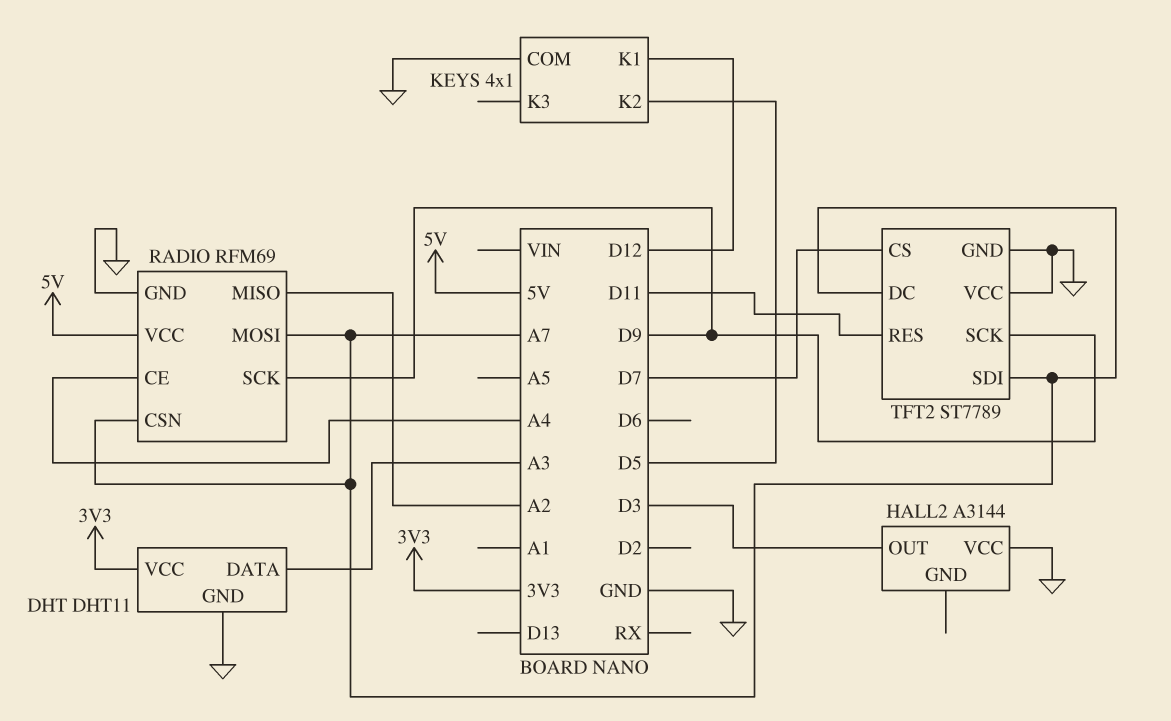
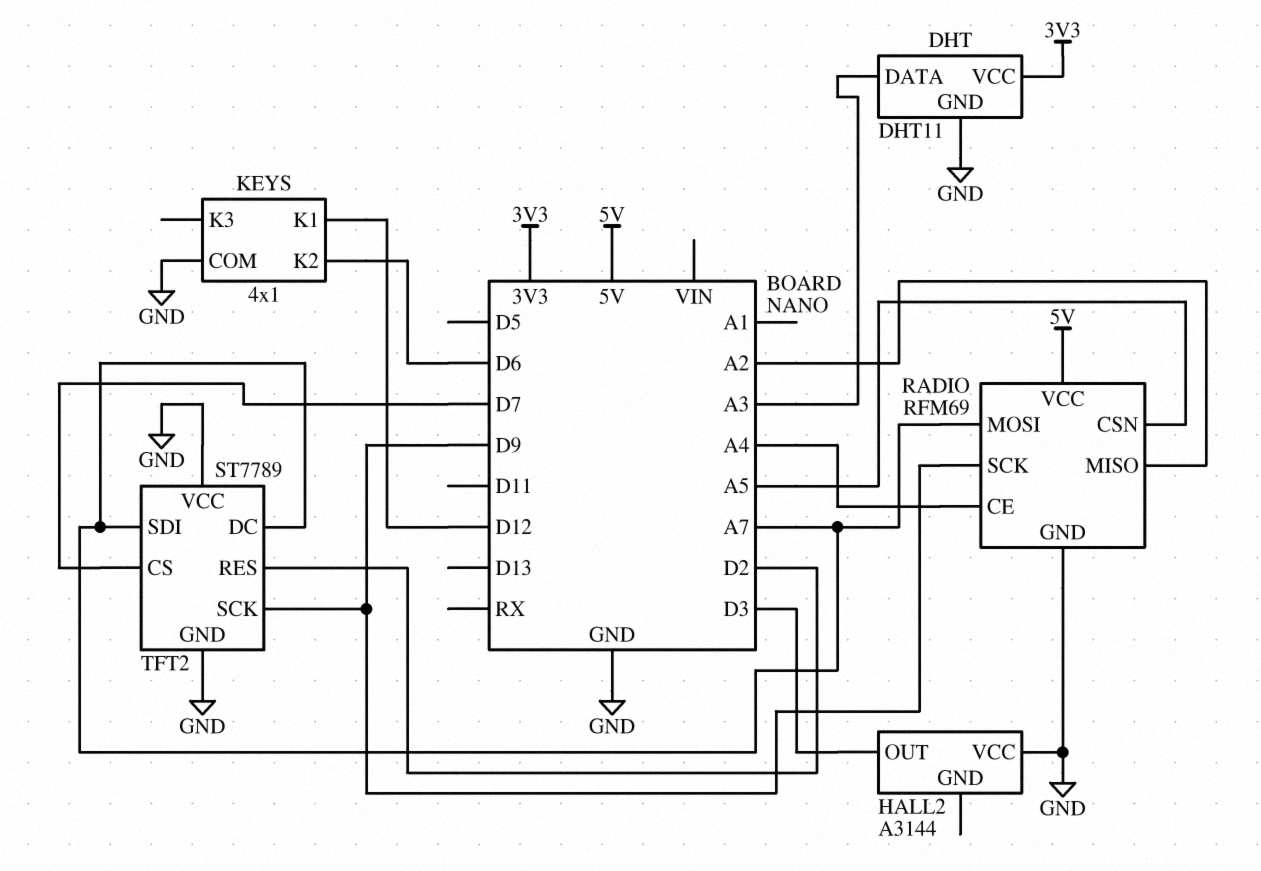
KEYS pin K2: D5 -> D6
RADIO pin CSN: A7 -> A5
TFT2 pin RES: D11 -> D2

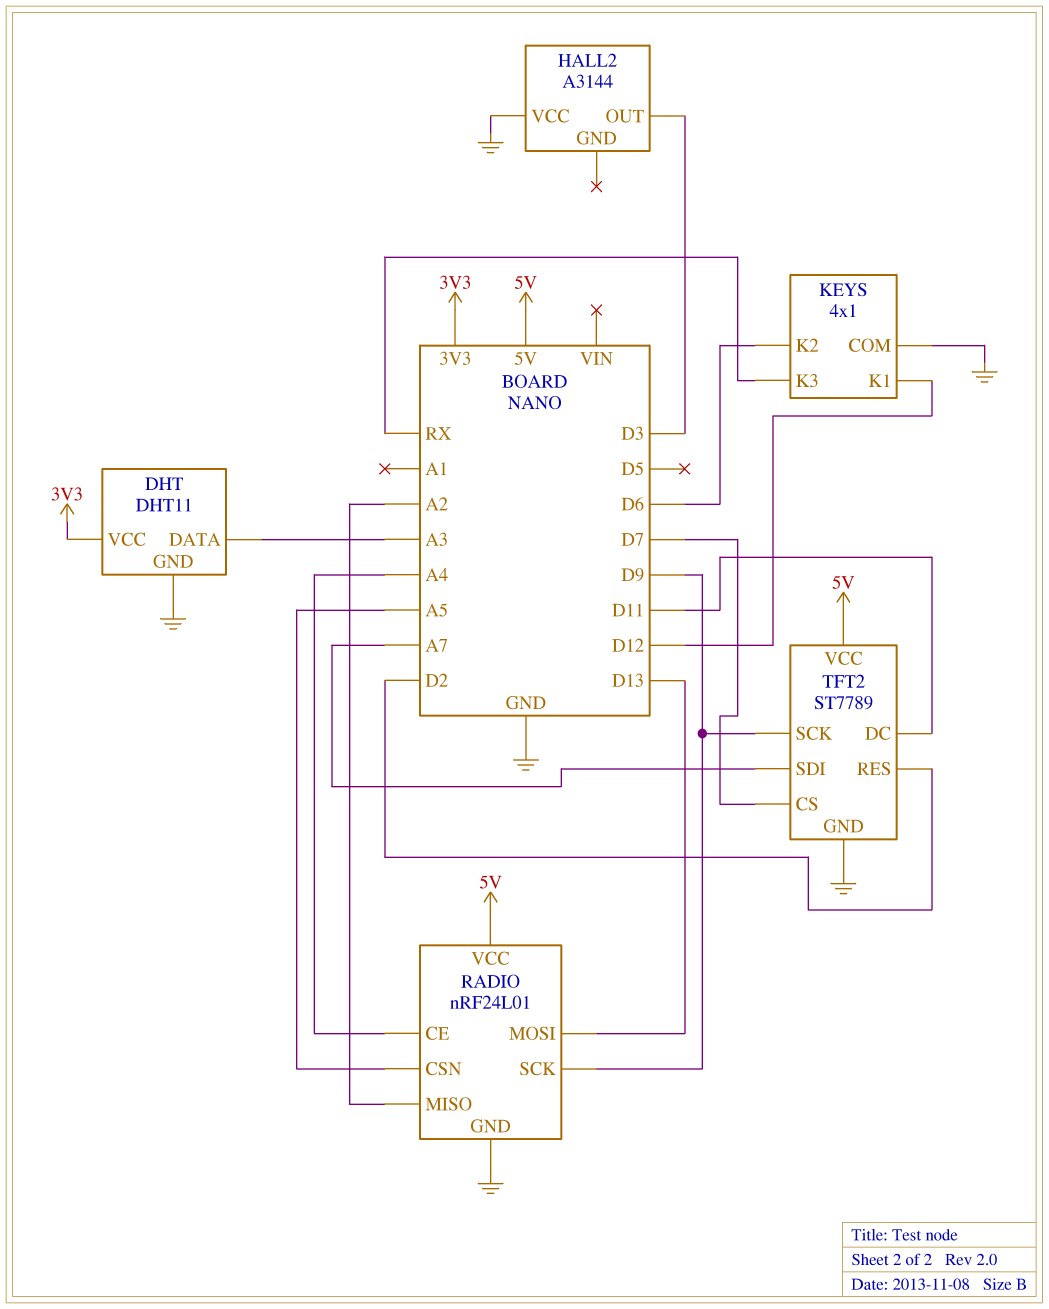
KEYS pin K3: none -> RX
RADIO: RFM69 -> nRF24L01
RADIO pin MOSI: A7 -> D13
TFT2 pin DC: A7 -> D11
TFT2 pin VCC: GND -> 5V

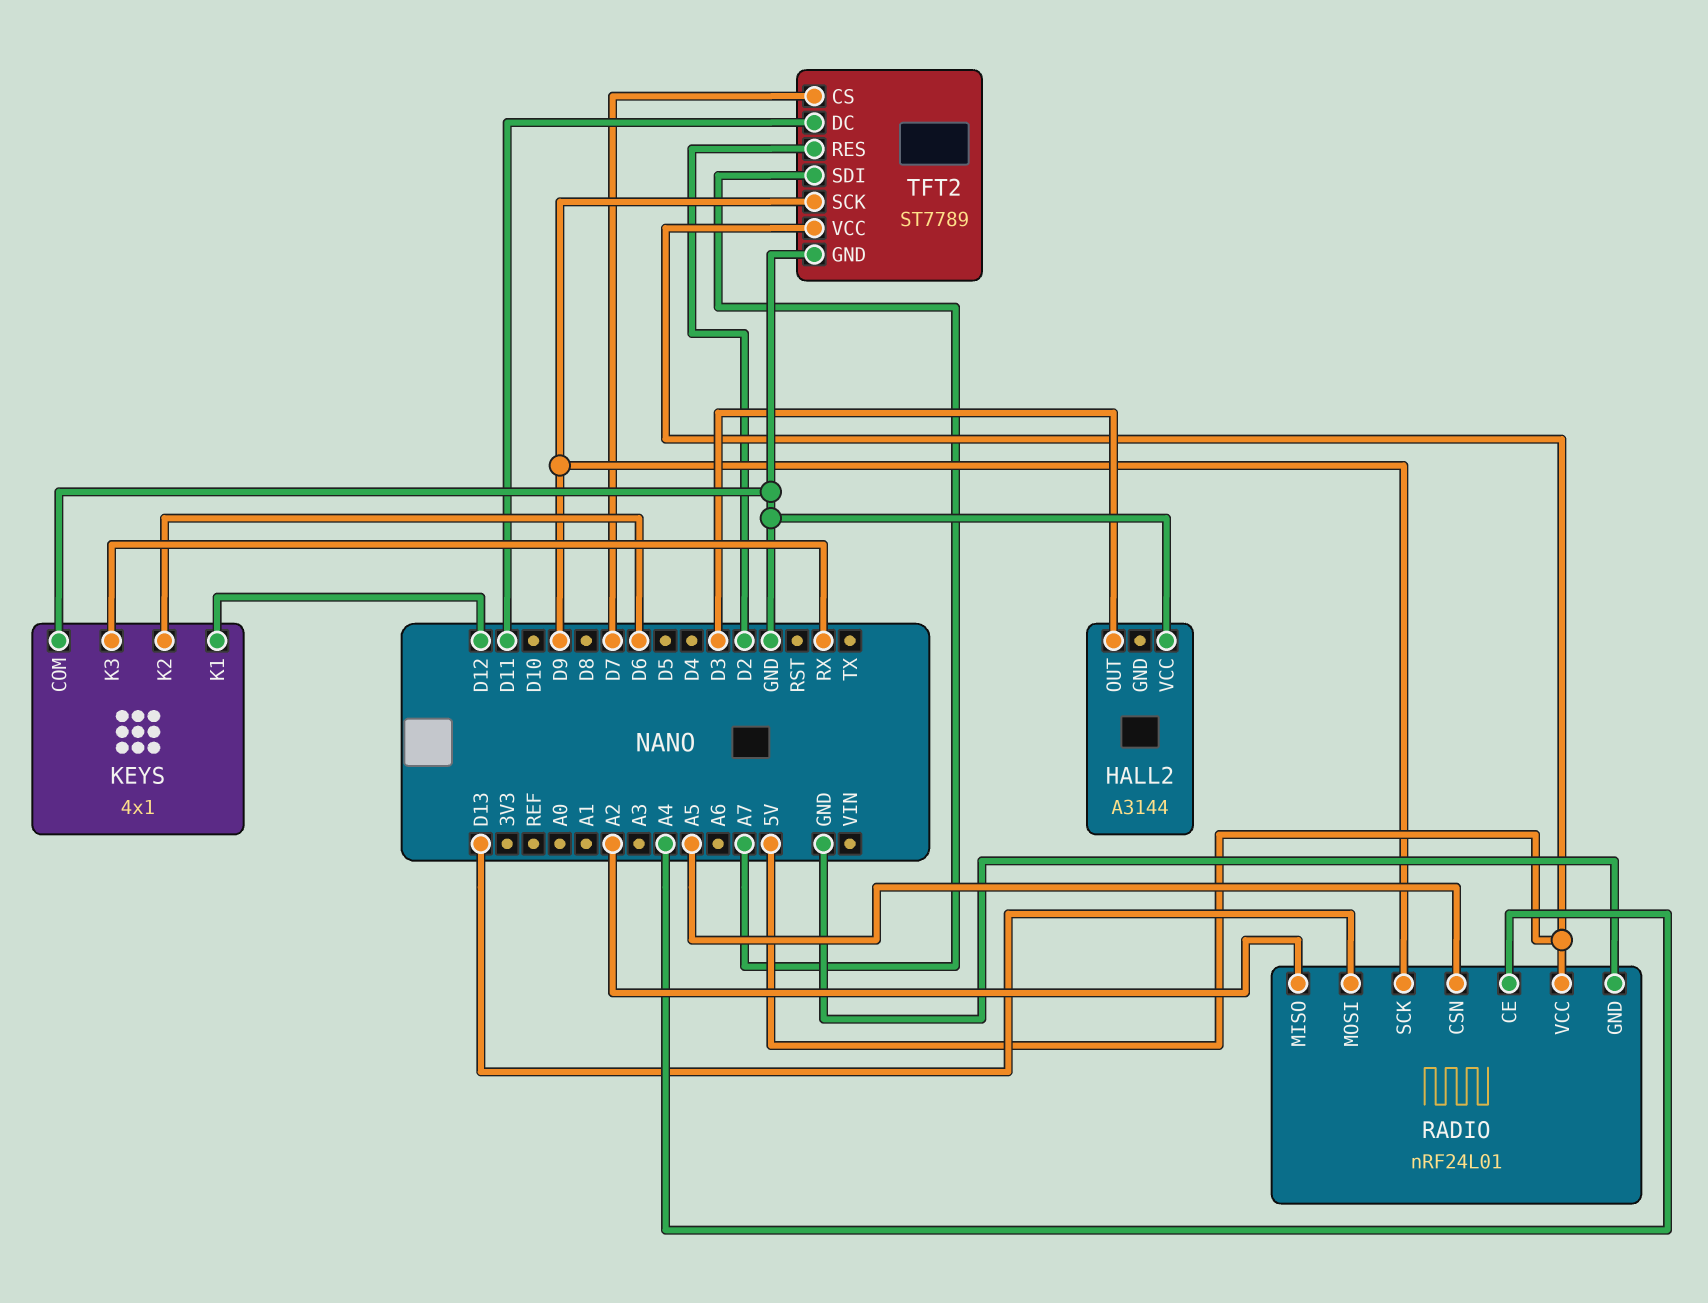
DHT: DHT11 -> none
DHT pin DATA: A3 -> none
DHT pin GND: GND -> none
DHT pin VCC: 3V3 -> none

